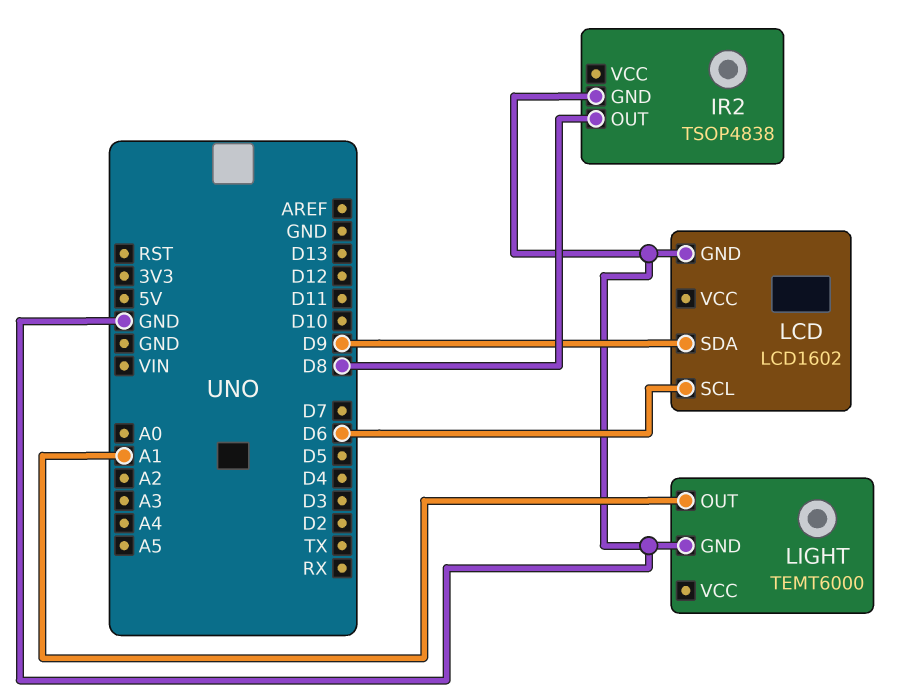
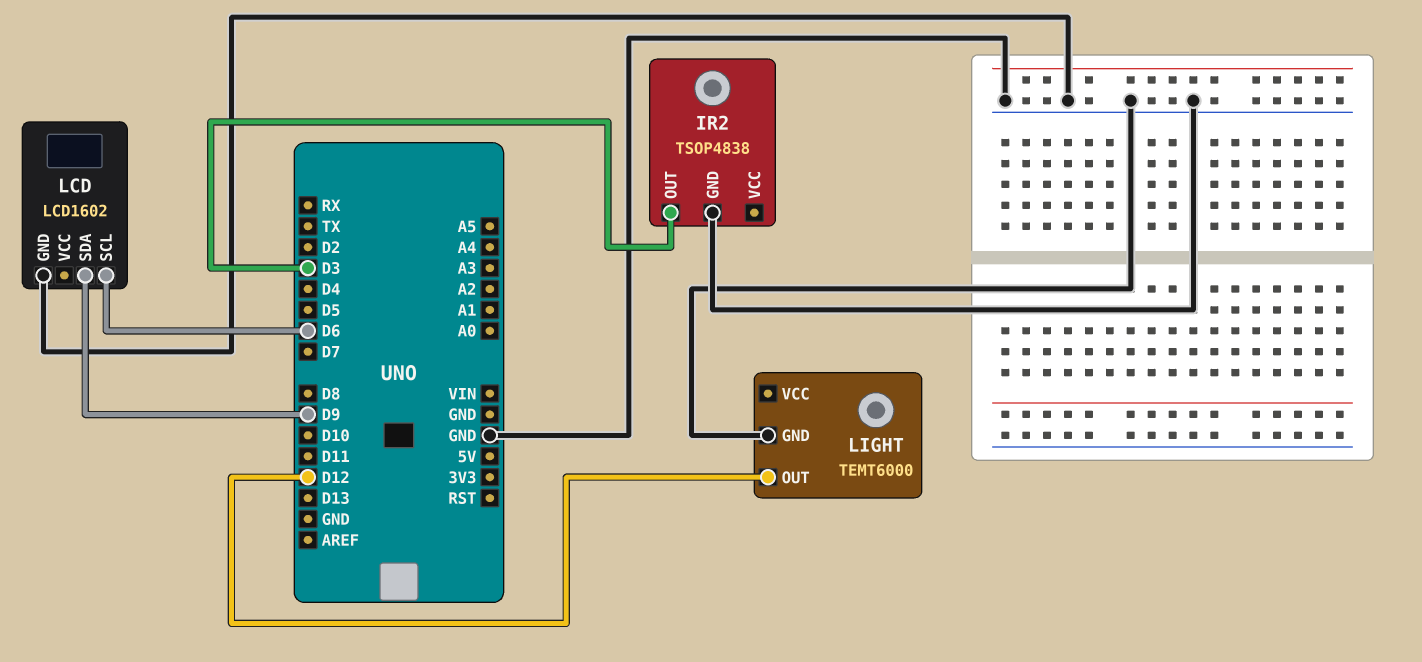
IR2 pin OUT: D8 -> D3
LIGHT pin OUT: A1 -> D12

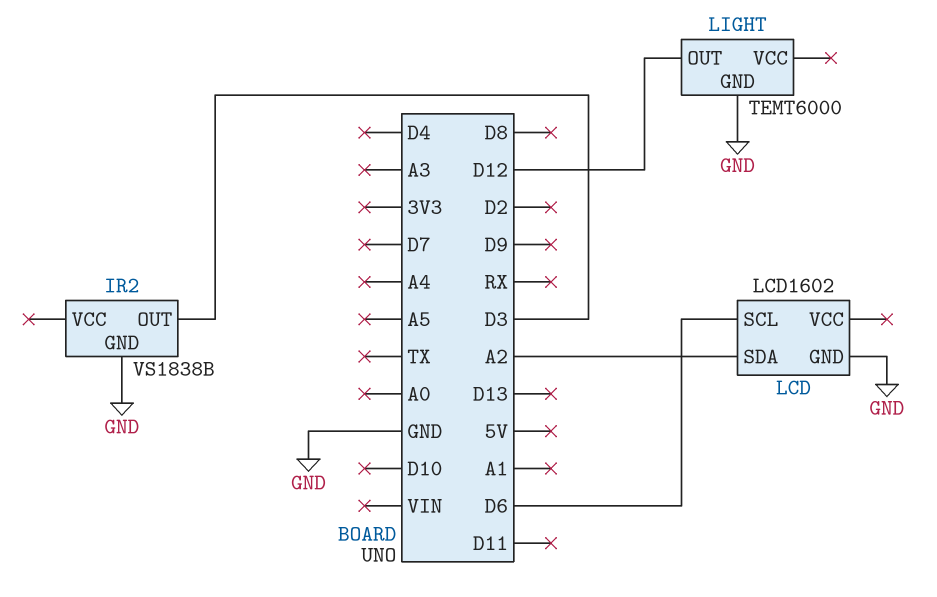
IR2: TSOP4838 -> VS1838B
LCD pin SDA: D9 -> A2

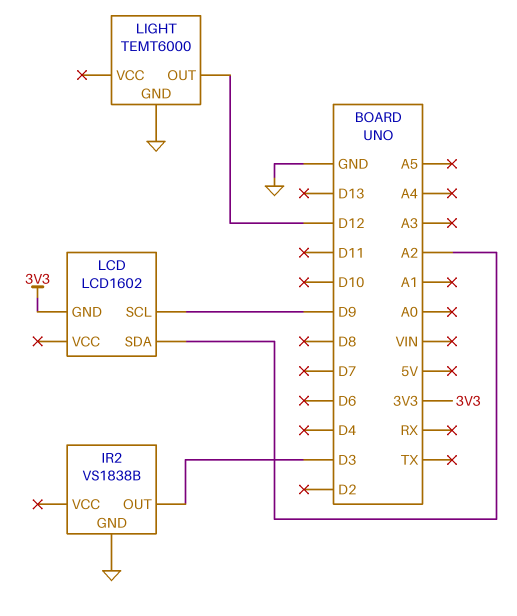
LCD pin GND: GND -> 3V3
LCD pin SCL: D6 -> D9

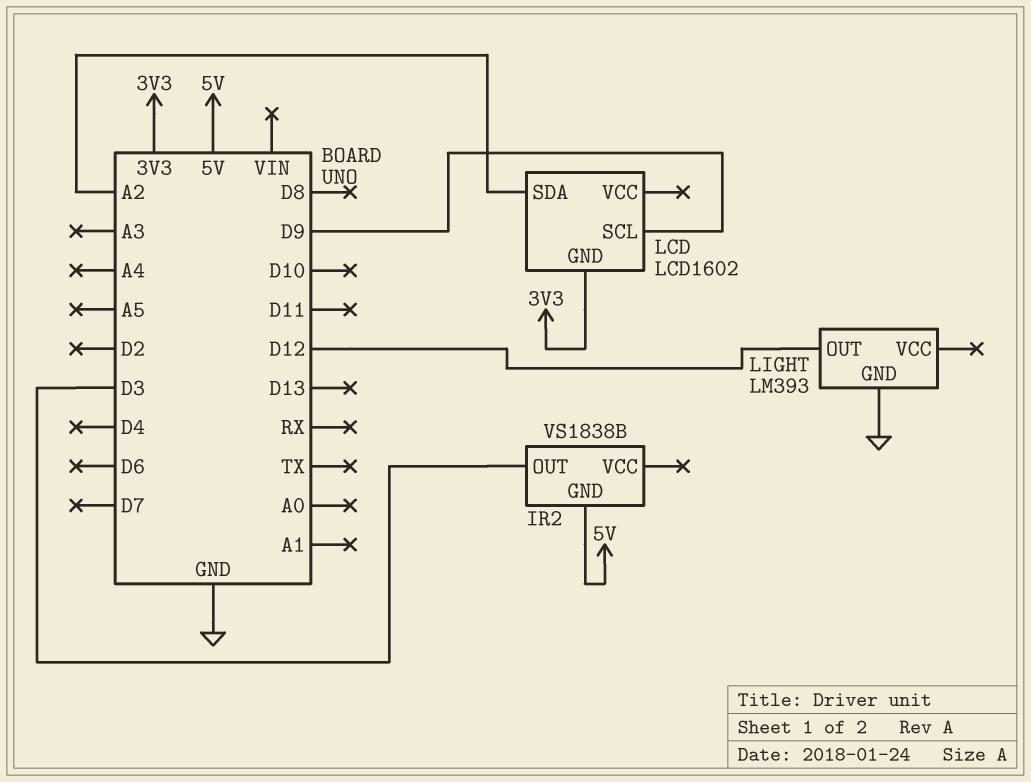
IR2 pin GND: GND -> 5V
LIGHT: TEMT6000 -> LM393

